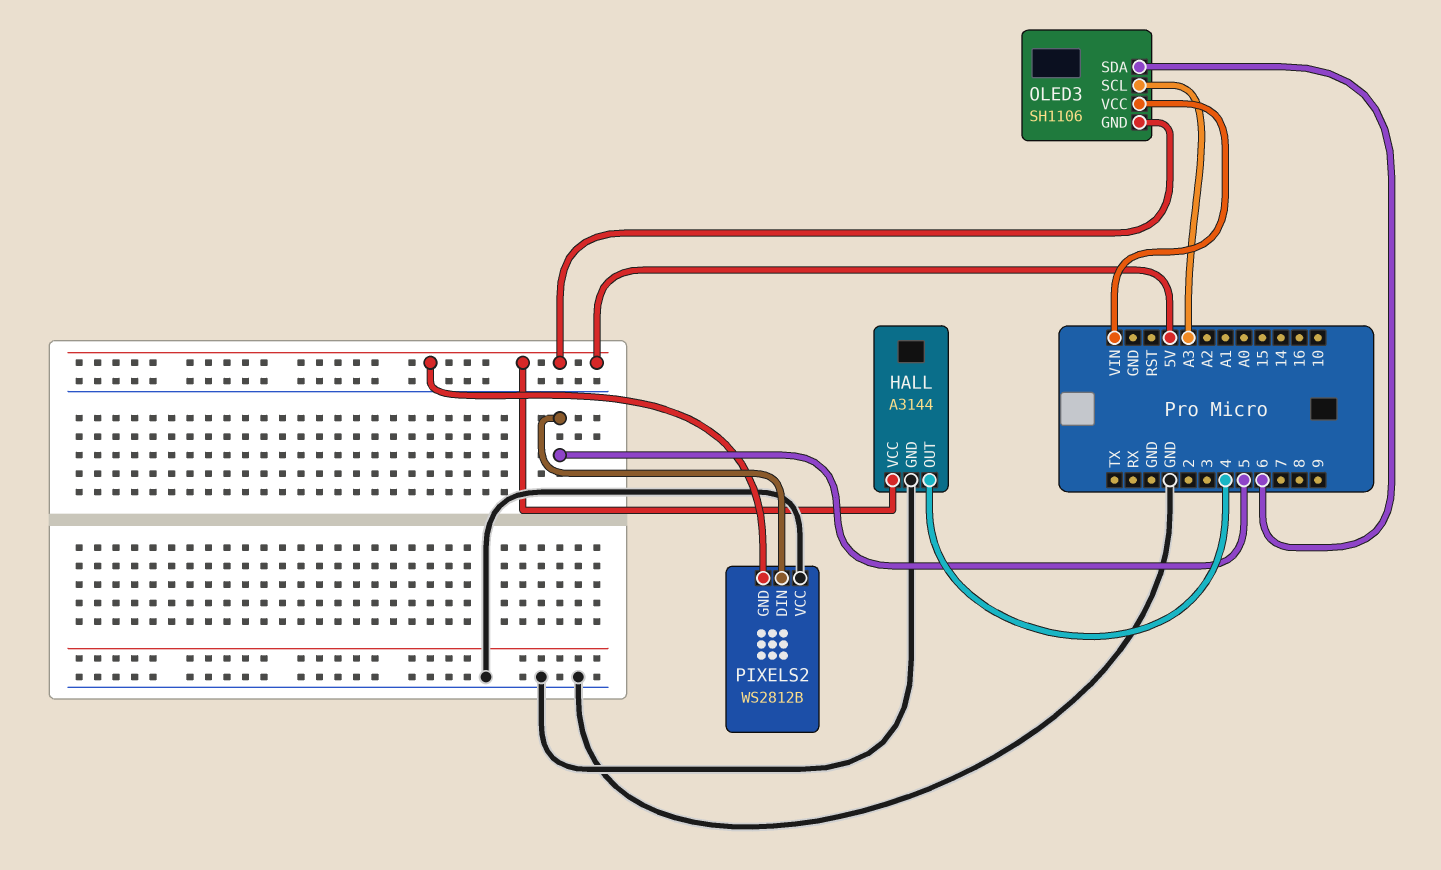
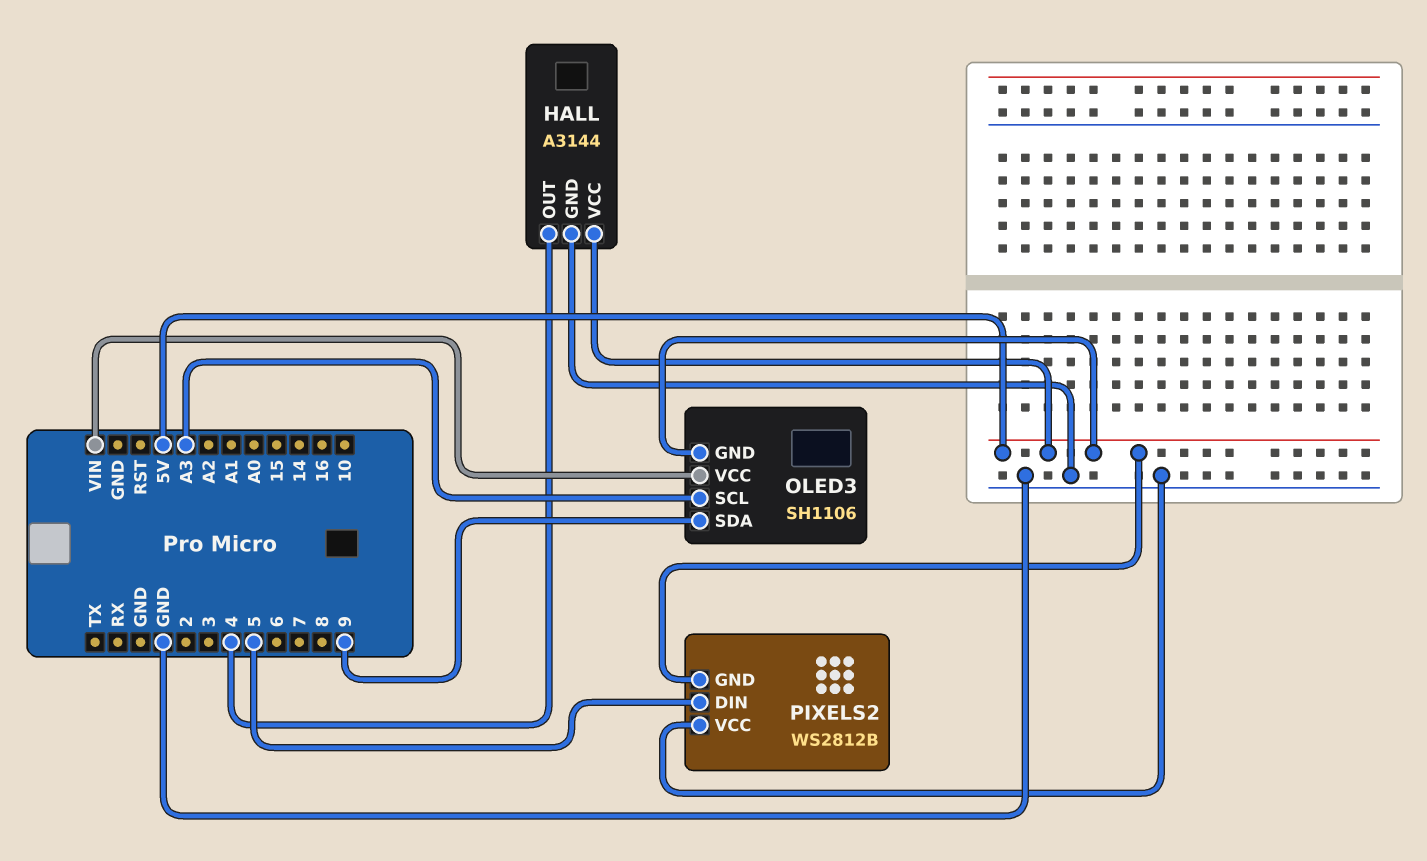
OLED3 pin SDA: 6 -> 9

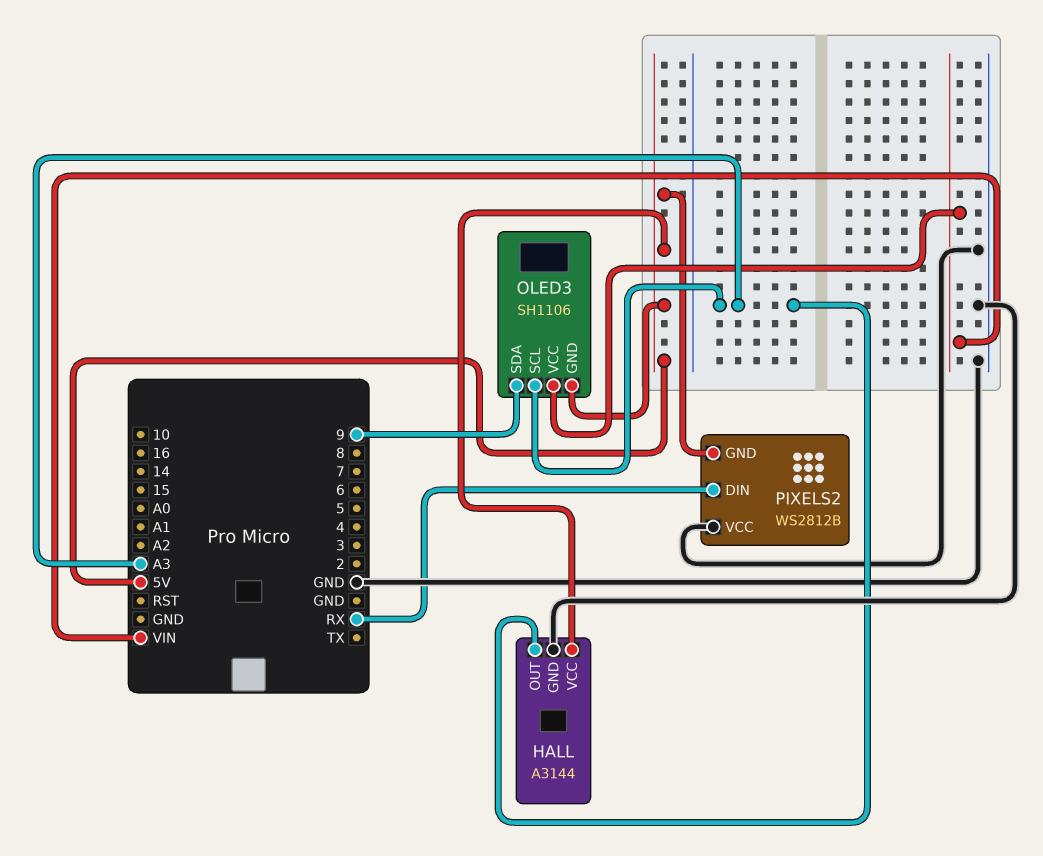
HALL pin OUT: 4 -> A3
PIXELS2 pin DIN: 5 -> RX

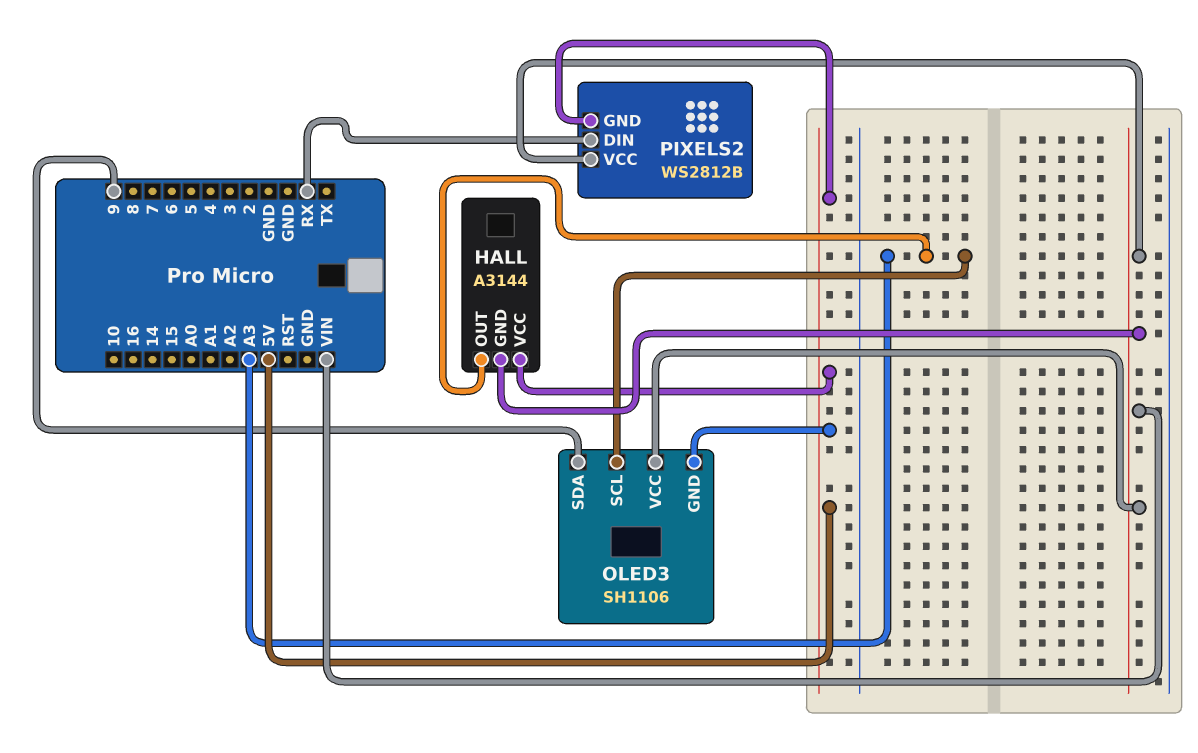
HALL pin GND: GND -> VIN
PIXELS2 pin VCC: GND -> VIN

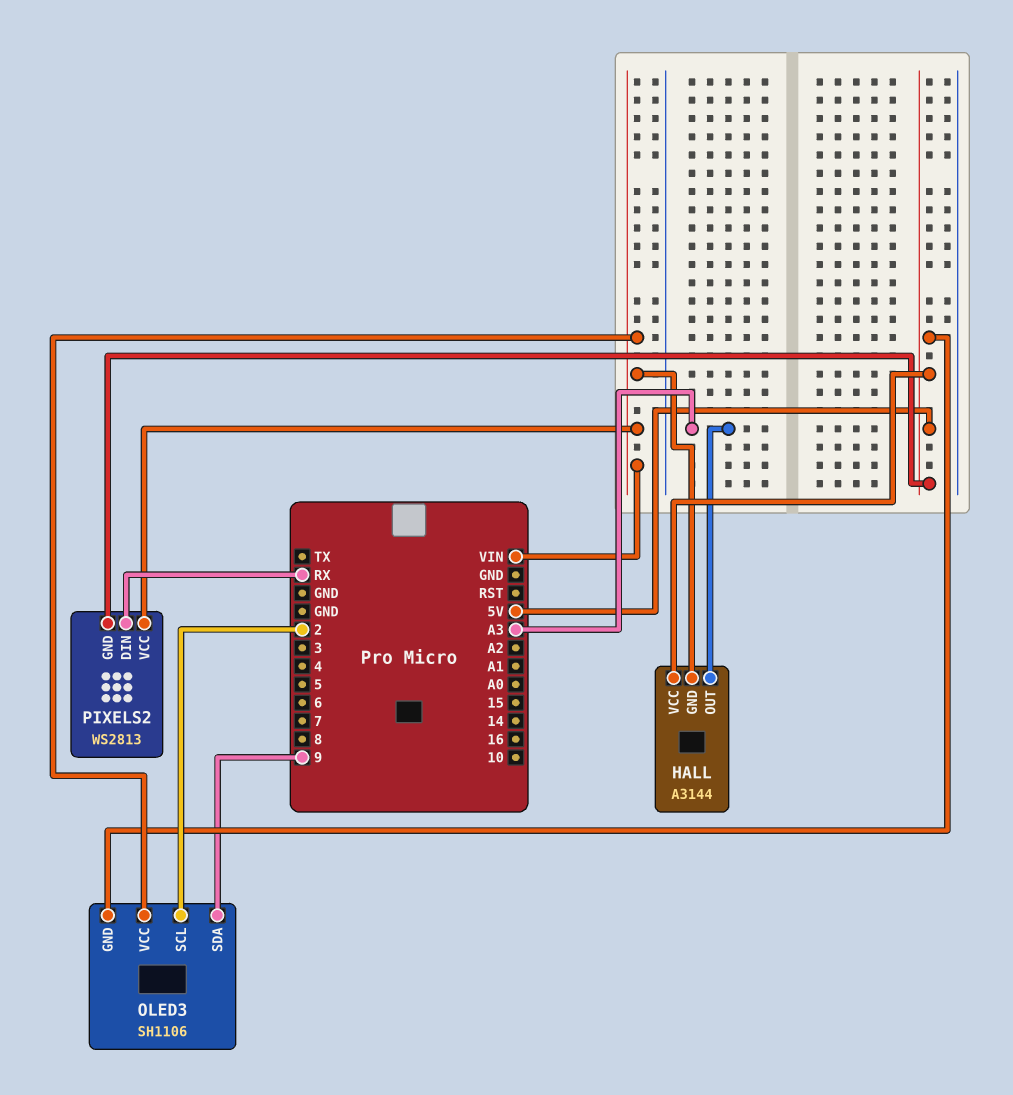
OLED3 pin SCL: A3 -> 2
PIXELS2: WS2812B -> WS2813

